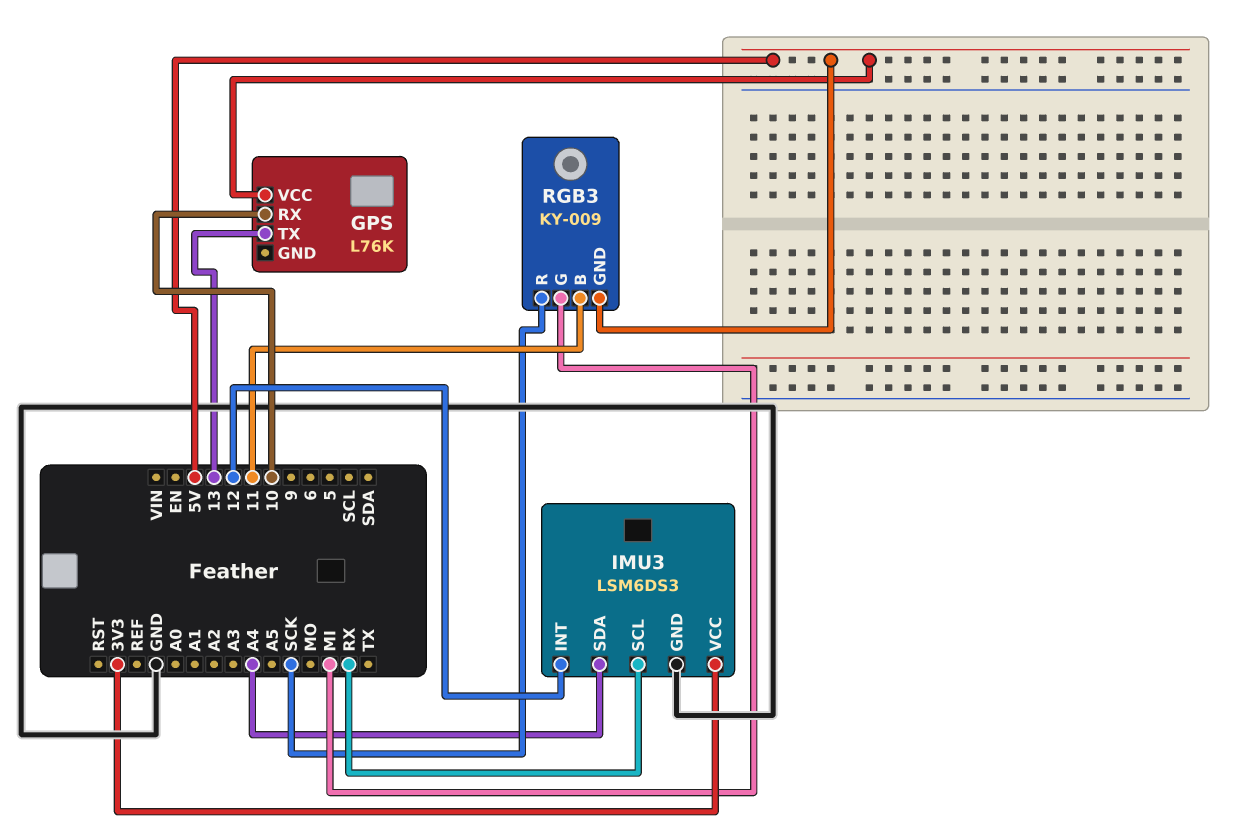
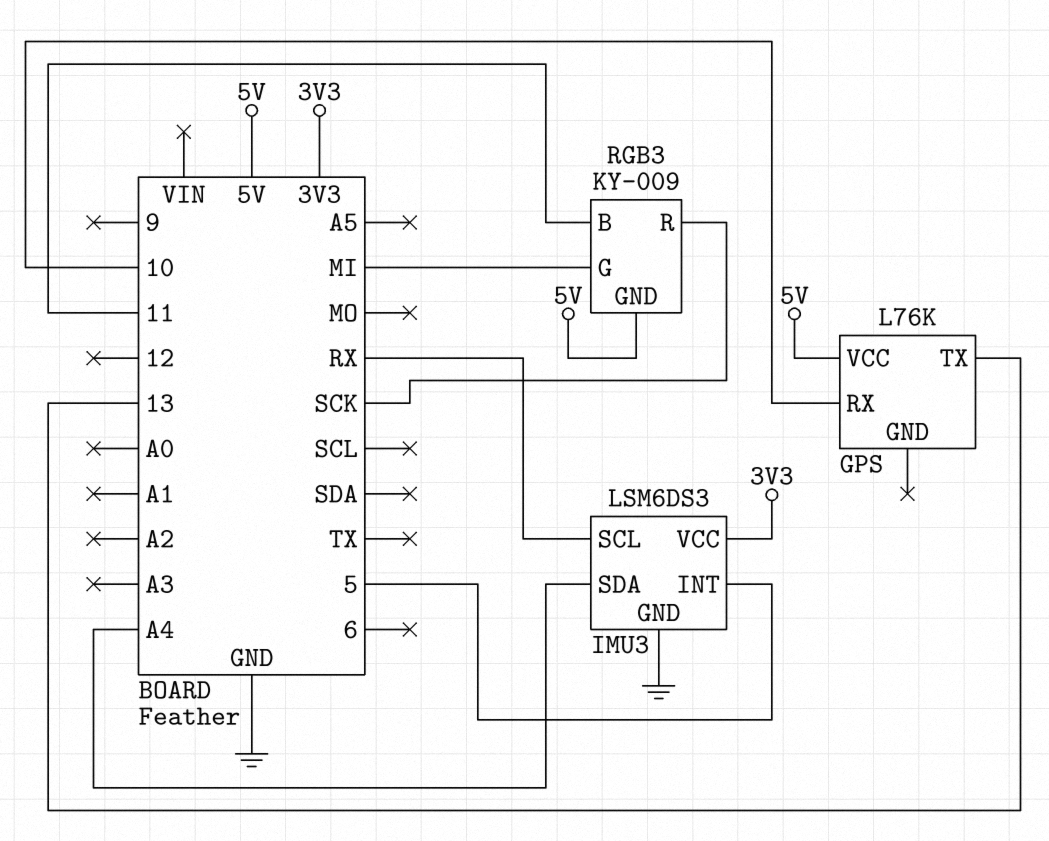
IMU3 pin INT: 12 -> 5

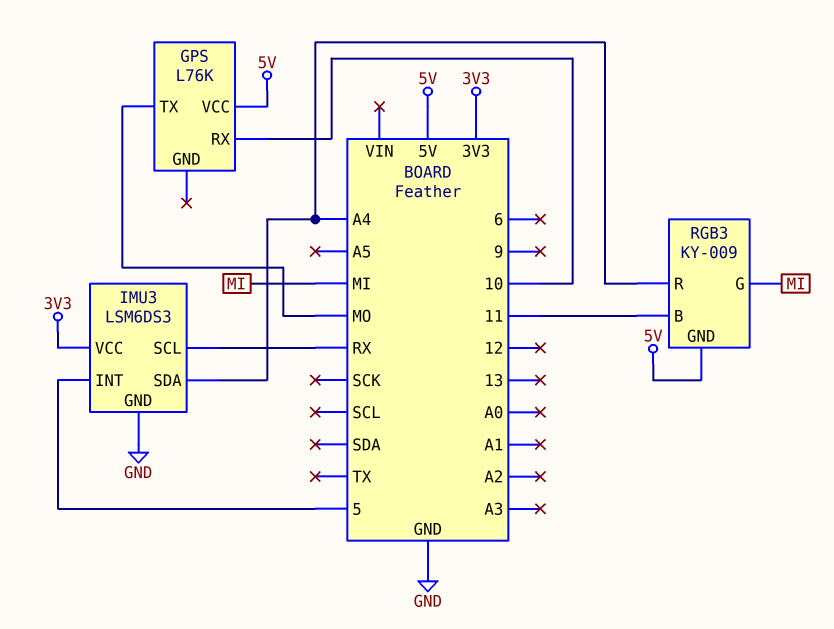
GPS pin TX: 13 -> MO
RGB3 pin R: SCK -> A4

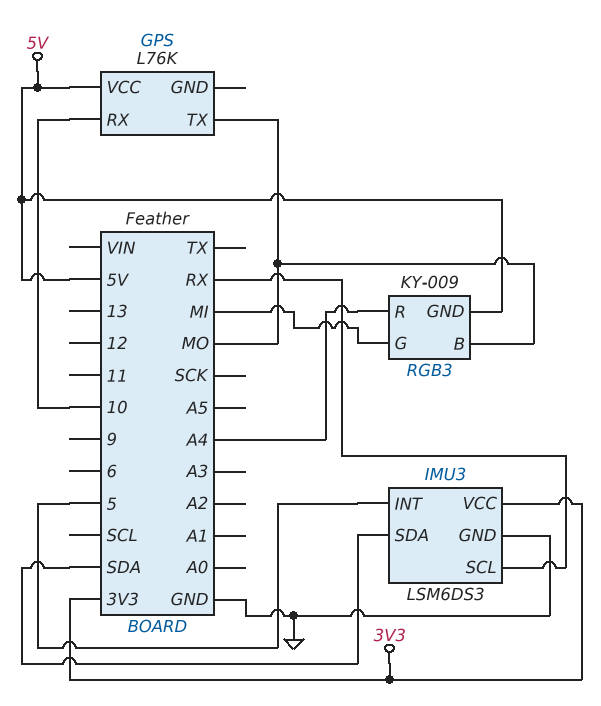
IMU3 pin SDA: A4 -> SDA
RGB3 pin B: 11 -> MO

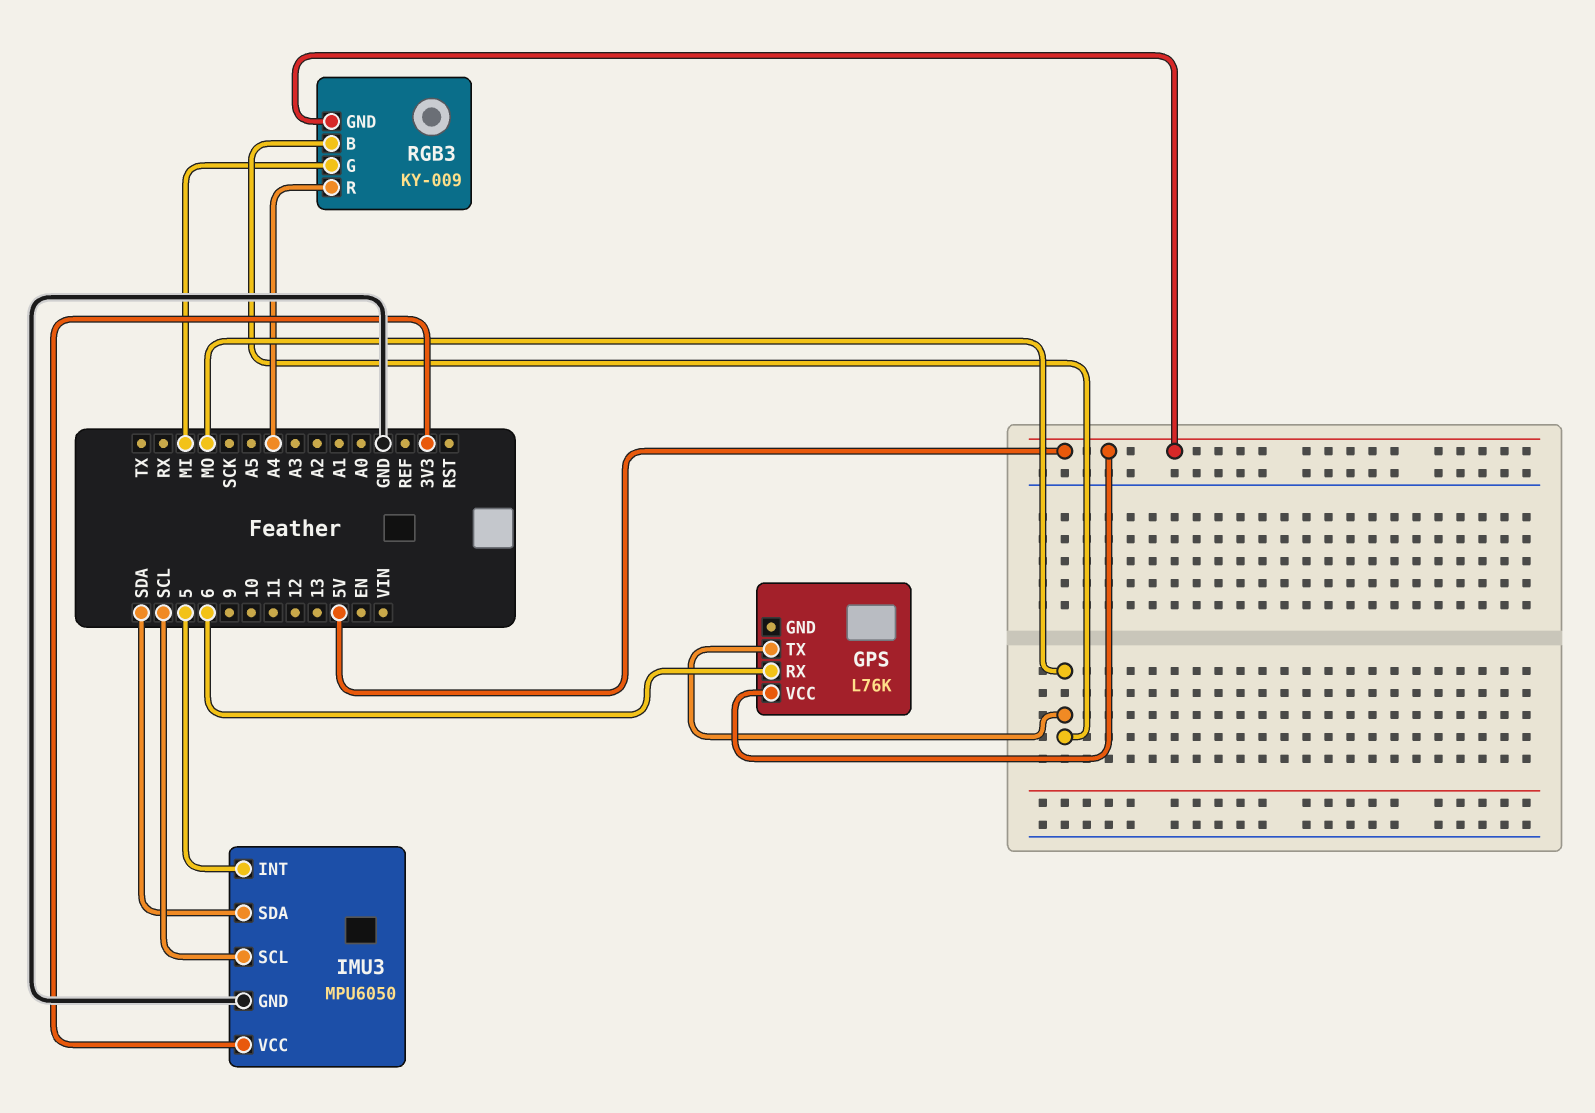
GPS pin RX: 10 -> 6
IMU3: LSM6DS3 -> MPU6050
IMU3 pin SCL: RX -> SCL

